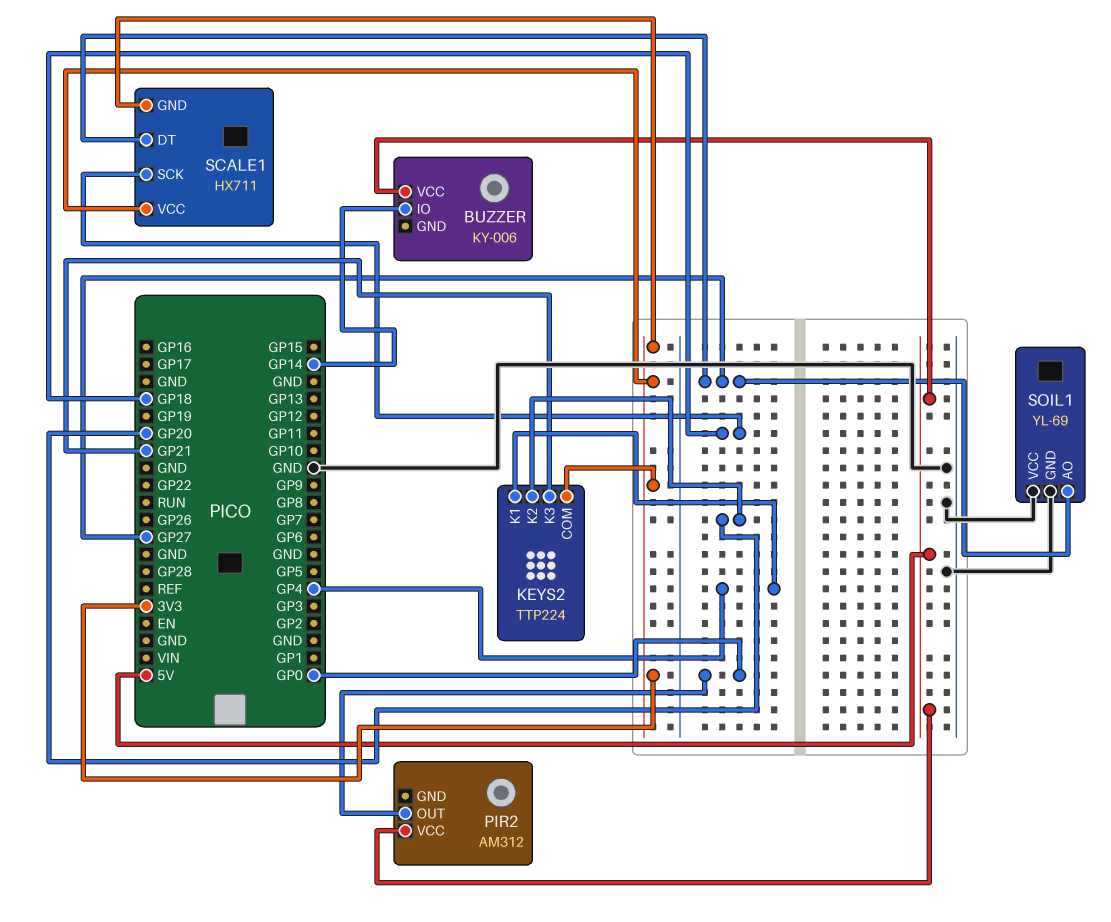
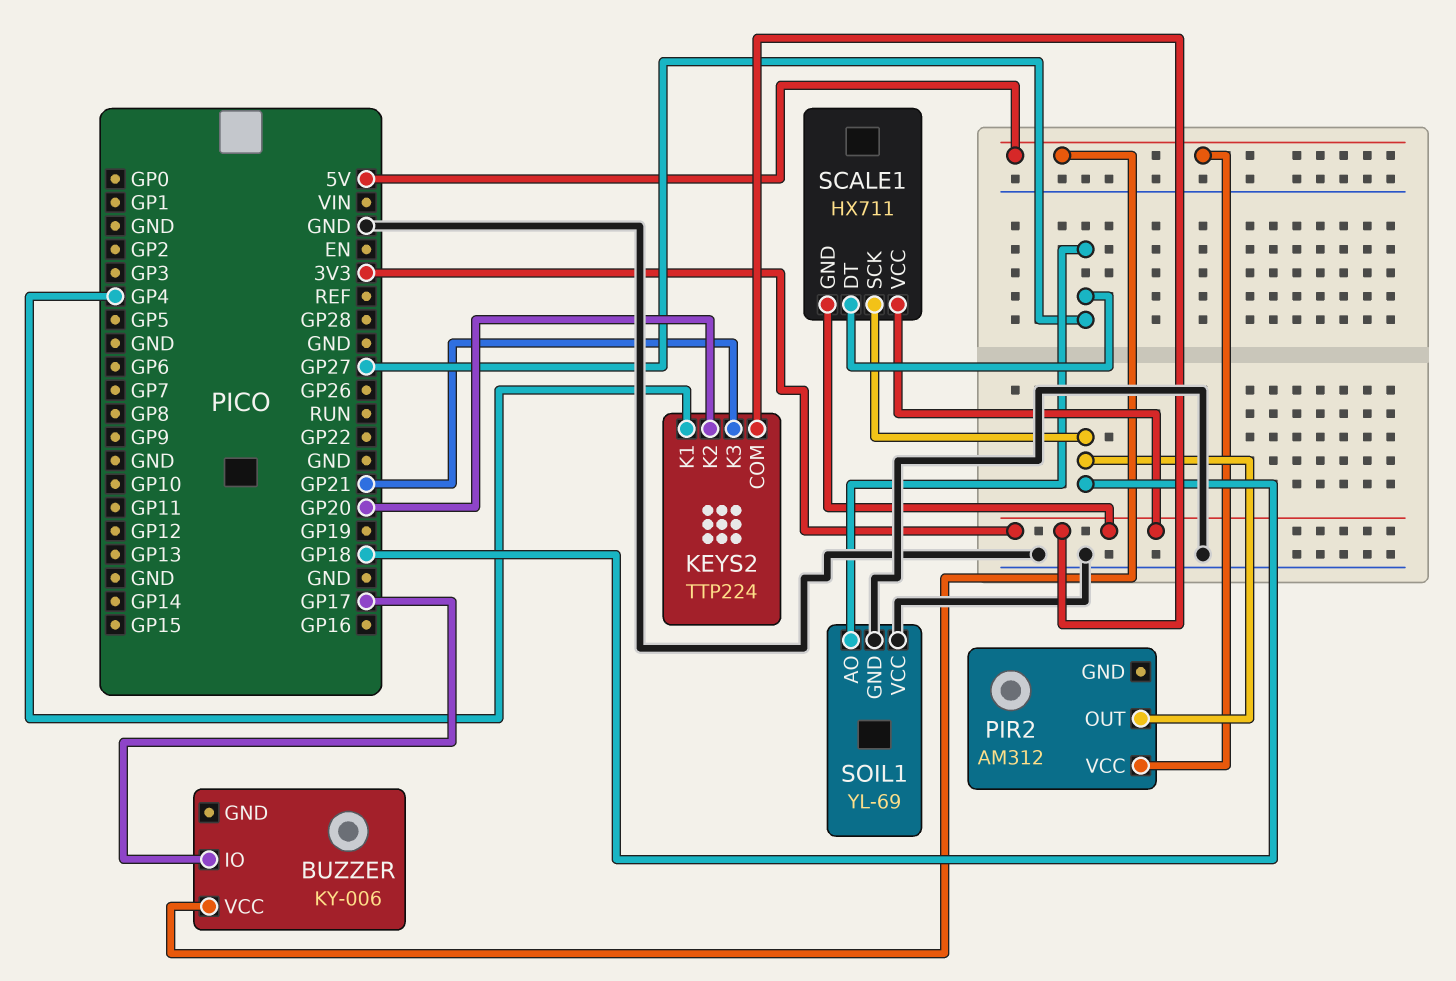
BUZZER pin IO: GP14 -> GP17
PIR2 pin OUT: GP0 -> GP18

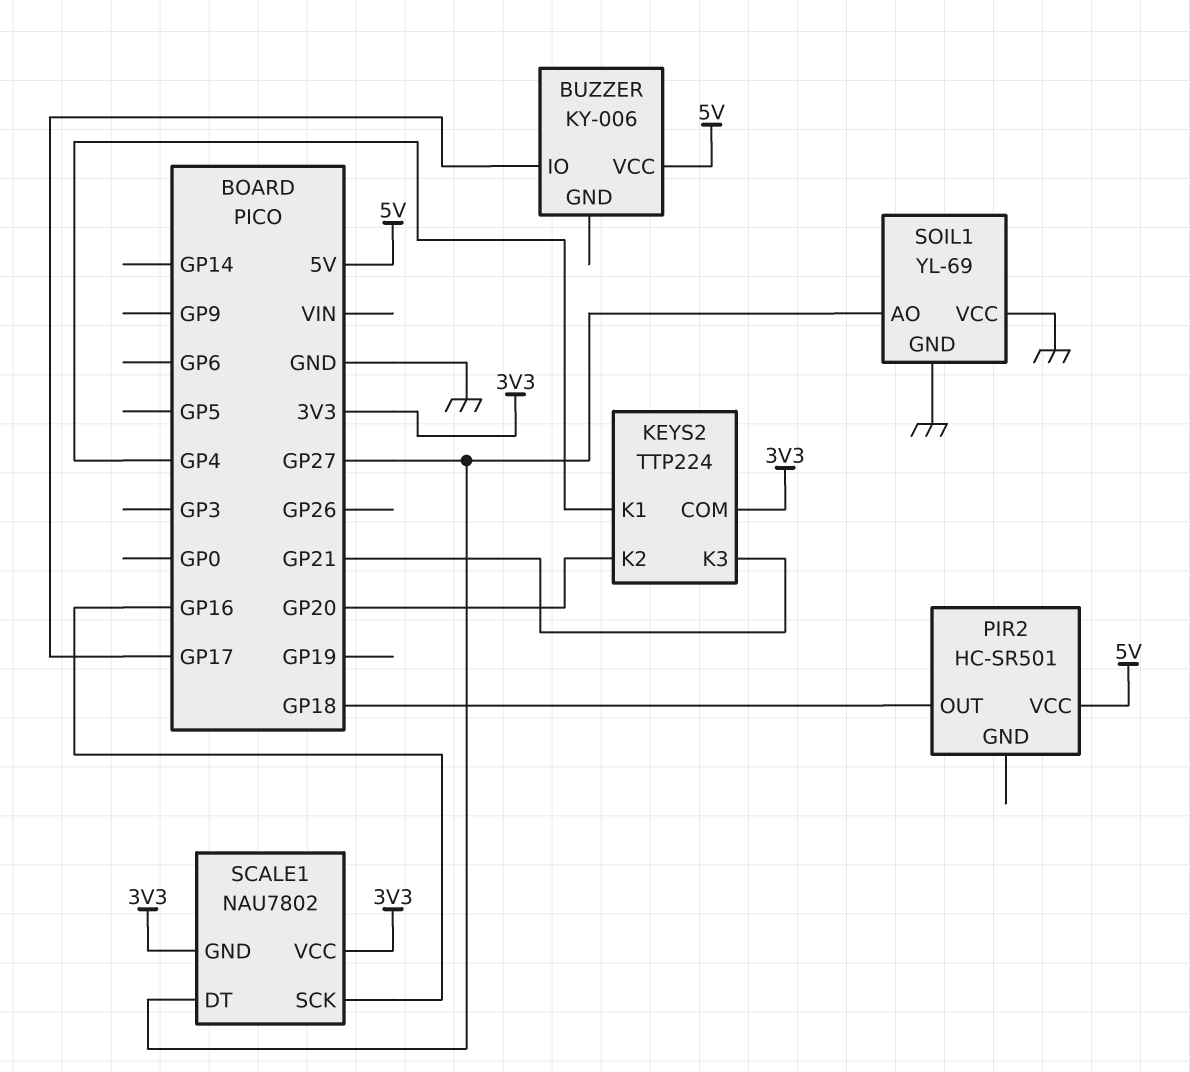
PIR2: AM312 -> HC-SR501
SCALE1: HX711 -> NAU7802
SCALE1 pin SCK: GP18 -> GP16

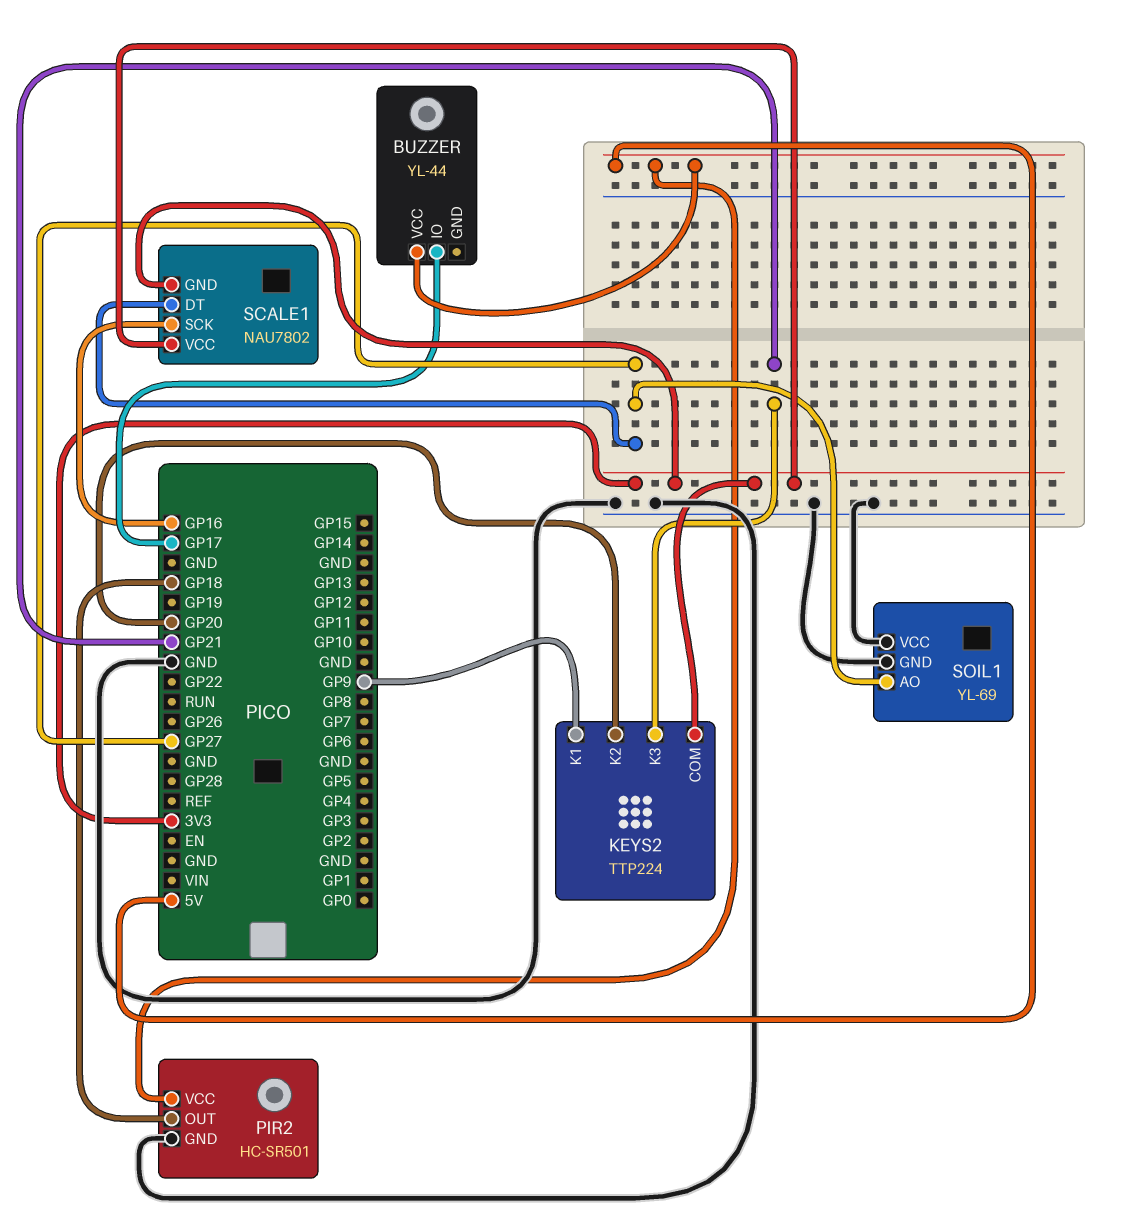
BUZZER: KY-006 -> YL-44
KEYS2 pin K1: GP4 -> GP9
PIR2 pin GND: none -> GND

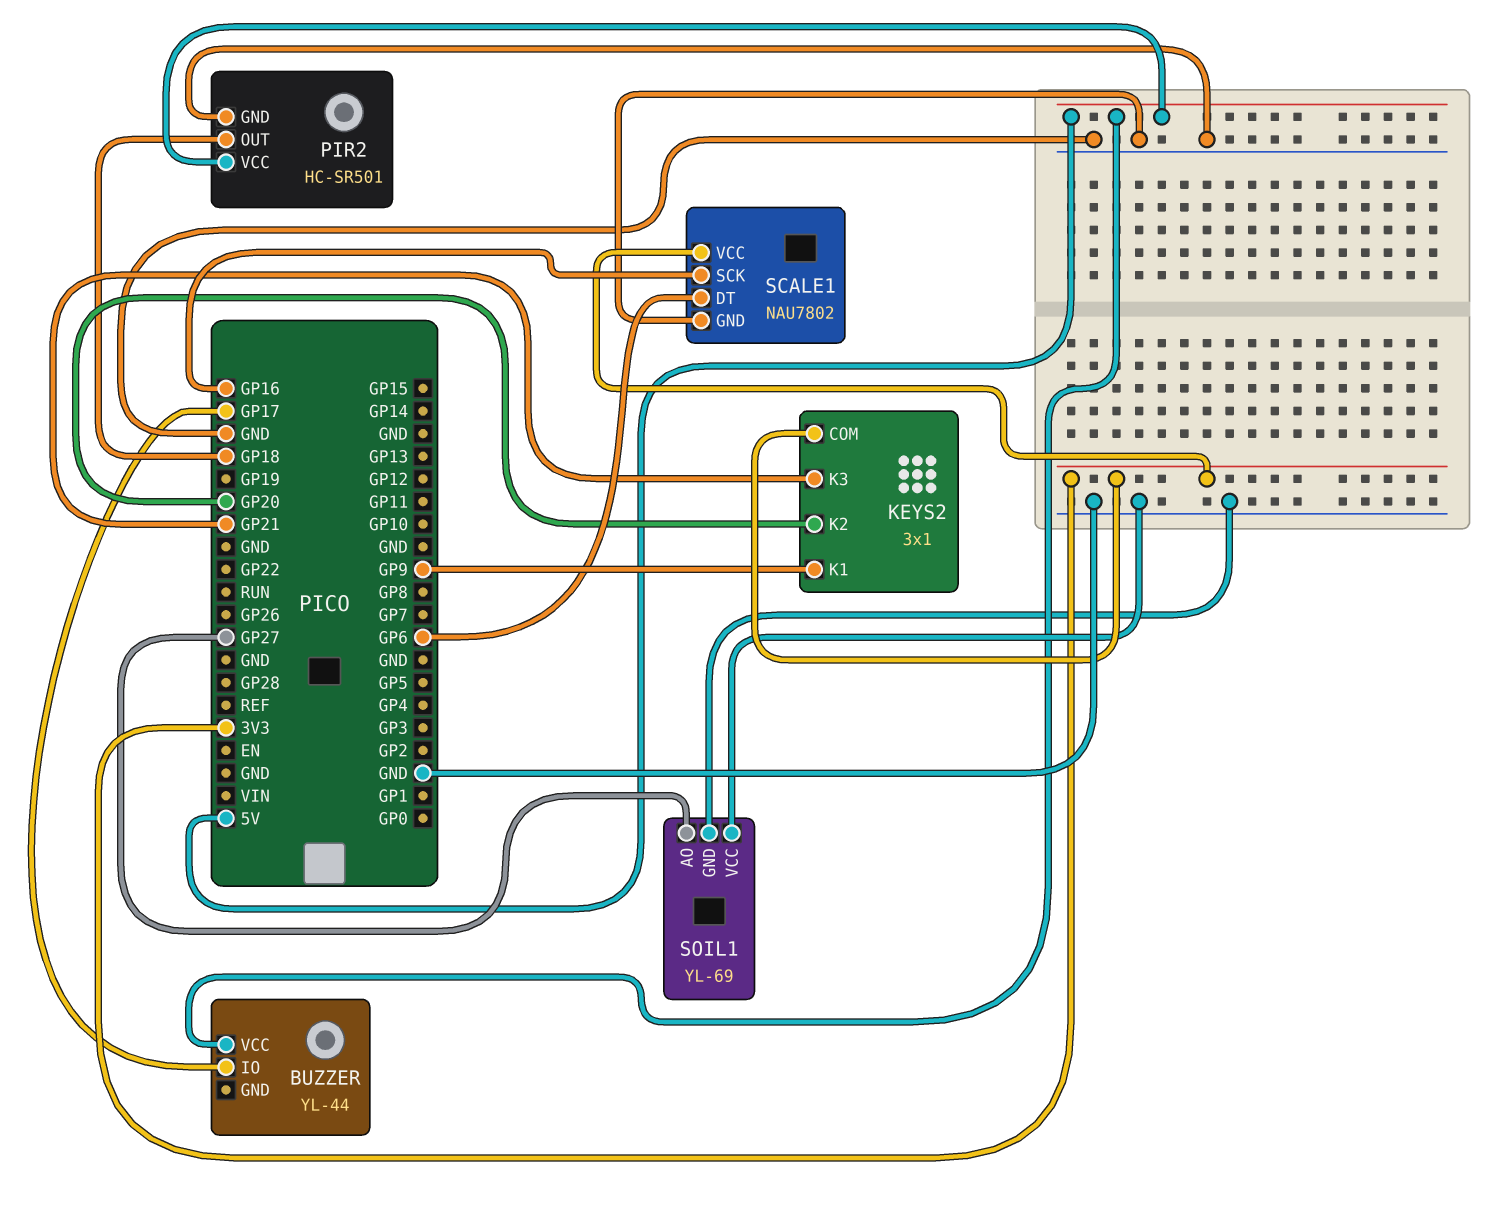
KEYS2: TTP224 -> 3x1
SCALE1 pin DT: GP27 -> GP6
SCALE1 pin GND: 3V3 -> GND

